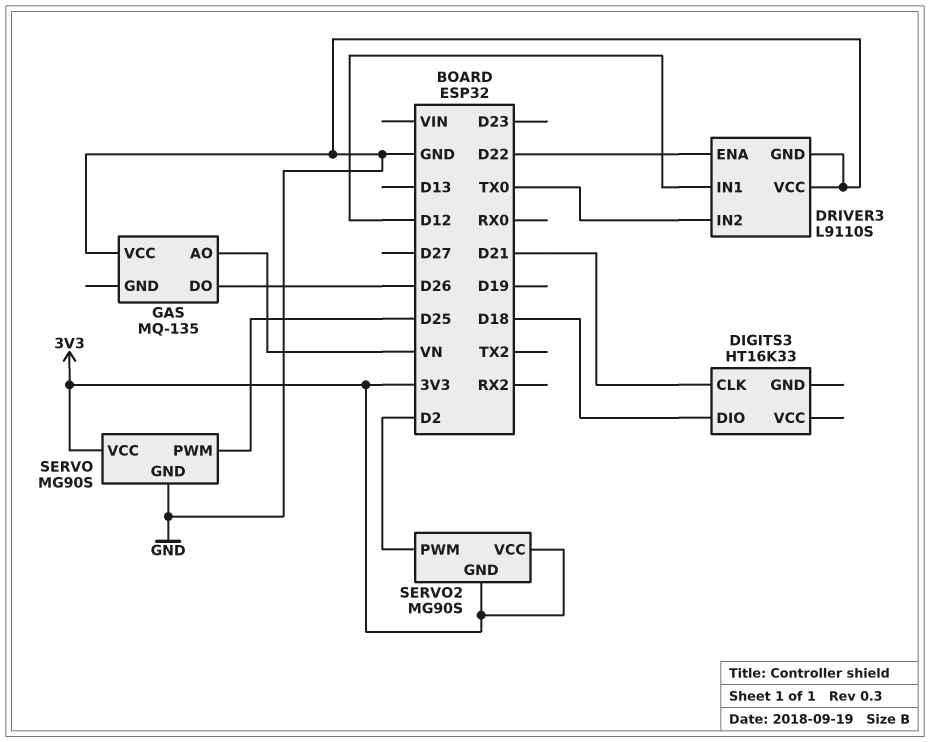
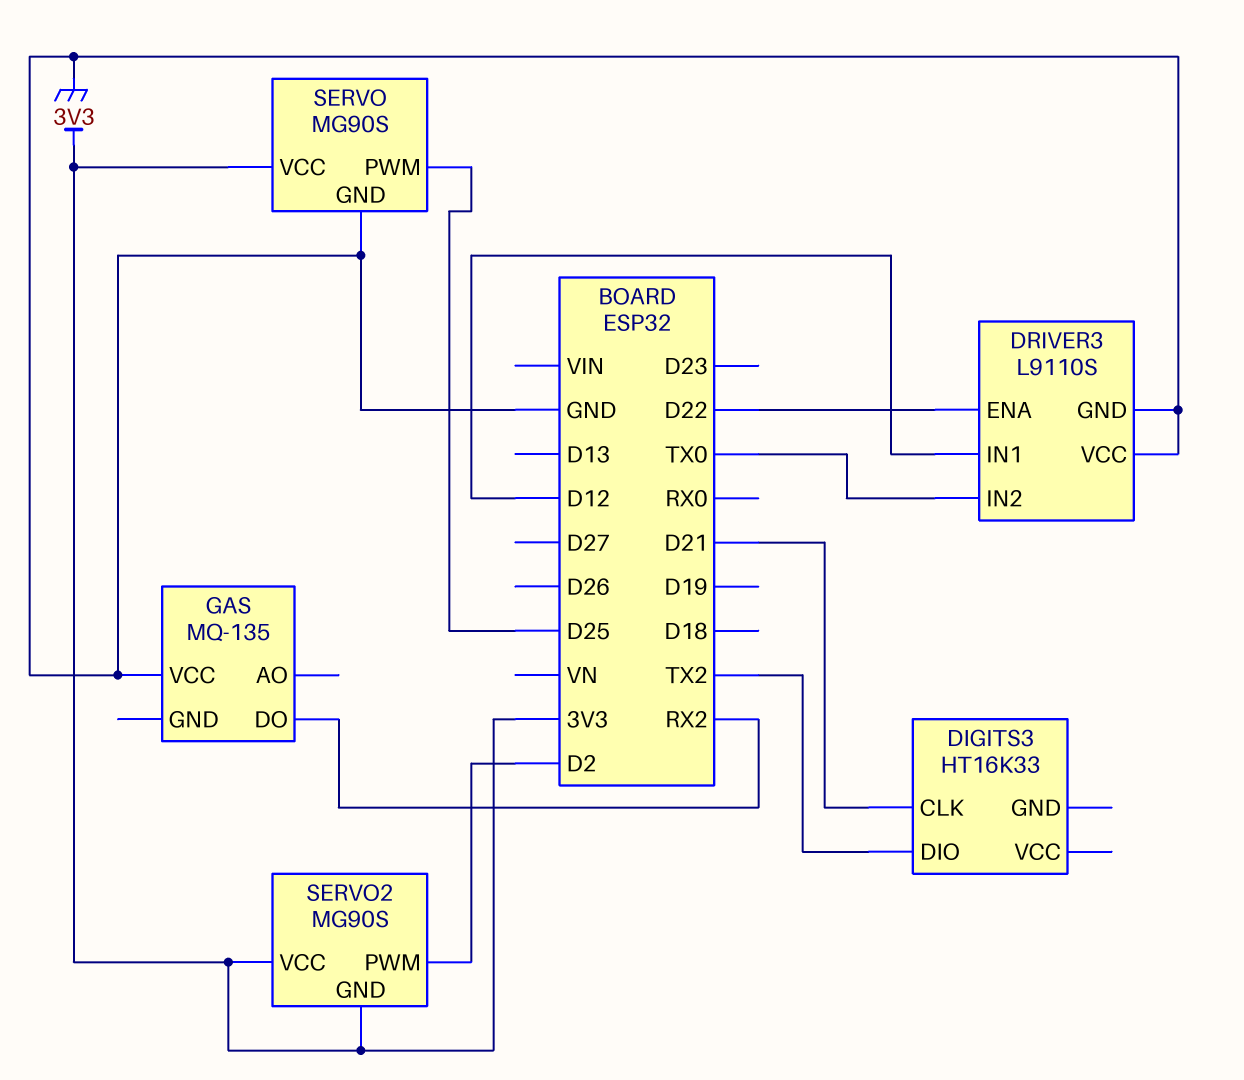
DIGITS3 pin DIO: D18 -> TX2
GAS pin AO: VN -> none
GAS pin DO: D26 -> RX2

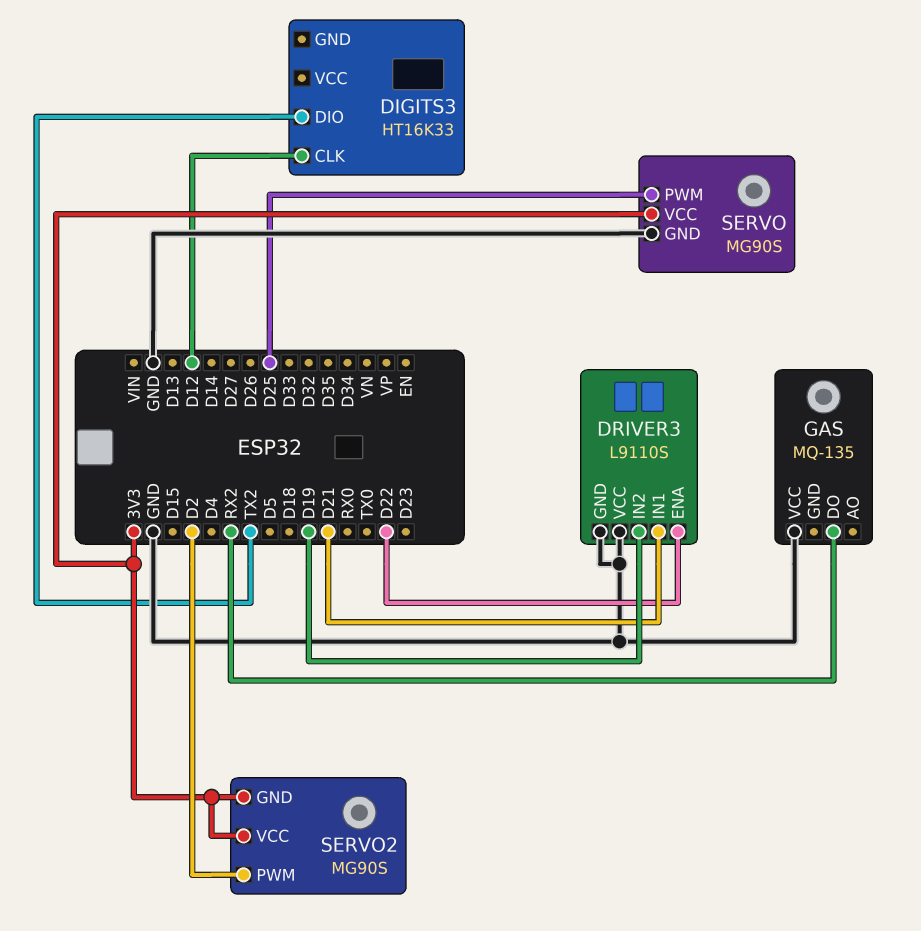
DIGITS3 pin CLK: D21 -> D12
DRIVER3 pin IN1: D12 -> D21
DRIVER3 pin IN2: TX0 -> D19

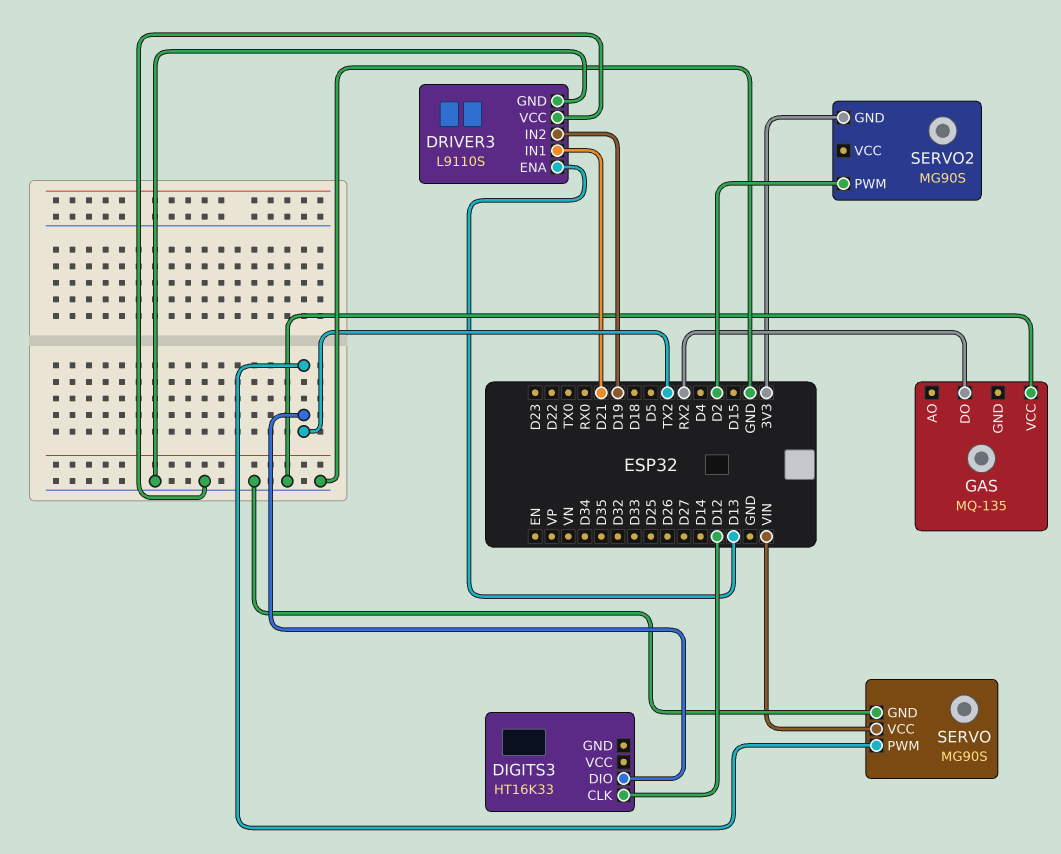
DRIVER3 pin ENA: D22 -> D13
SERVO pin PWM: D25 -> TX2
SERVO pin VCC: 3V3 -> VIN
SERVO2 pin VCC: 3V3 -> none

